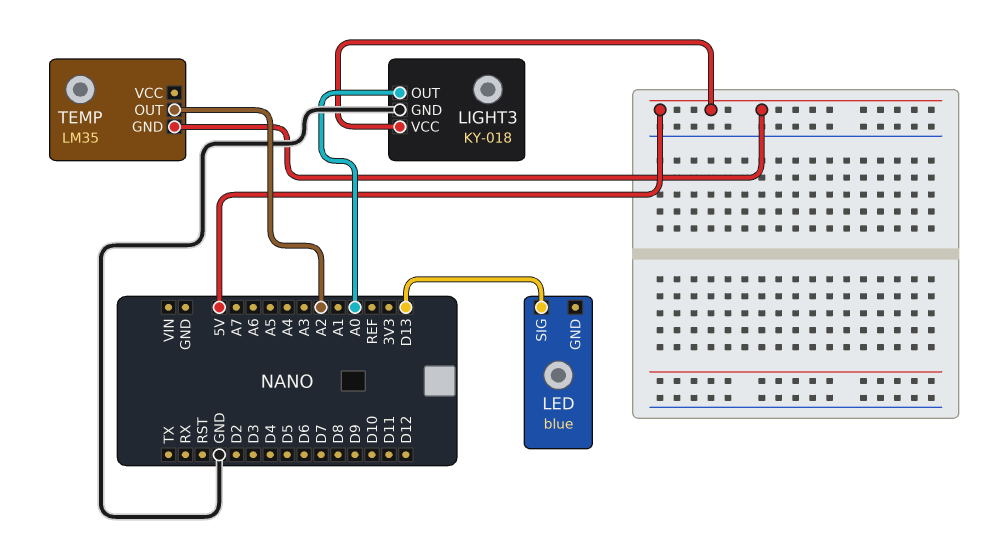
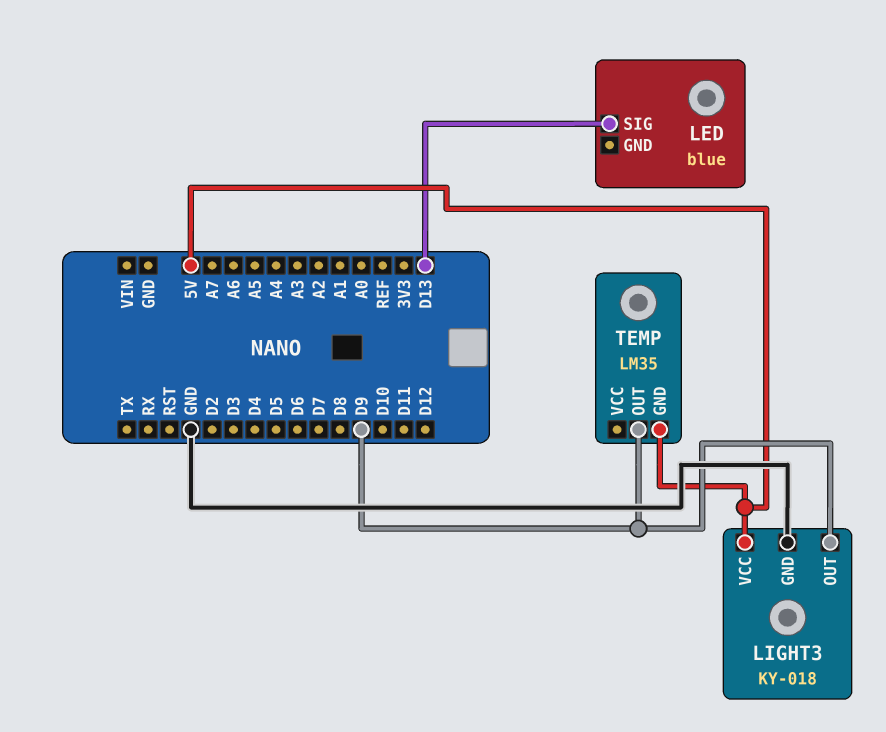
LIGHT3 pin OUT: A0 -> D9
TEMP pin OUT: A2 -> D9

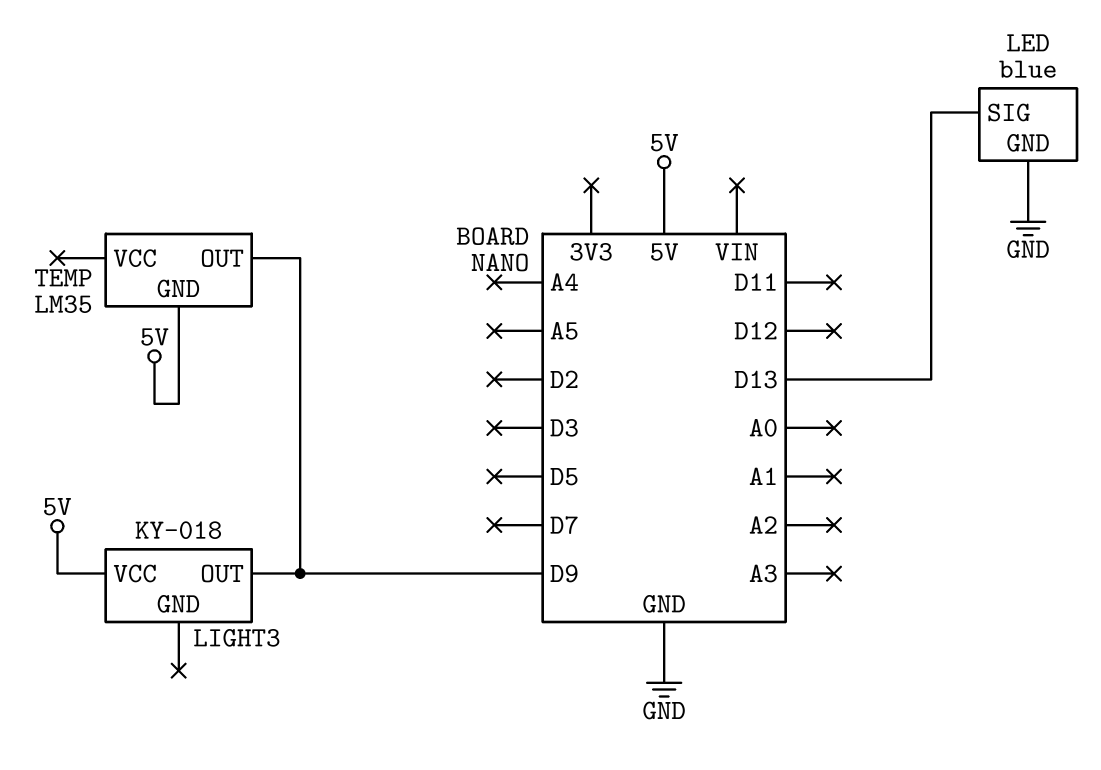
LED pin GND: none -> GND
LIGHT3 pin GND: GND -> none

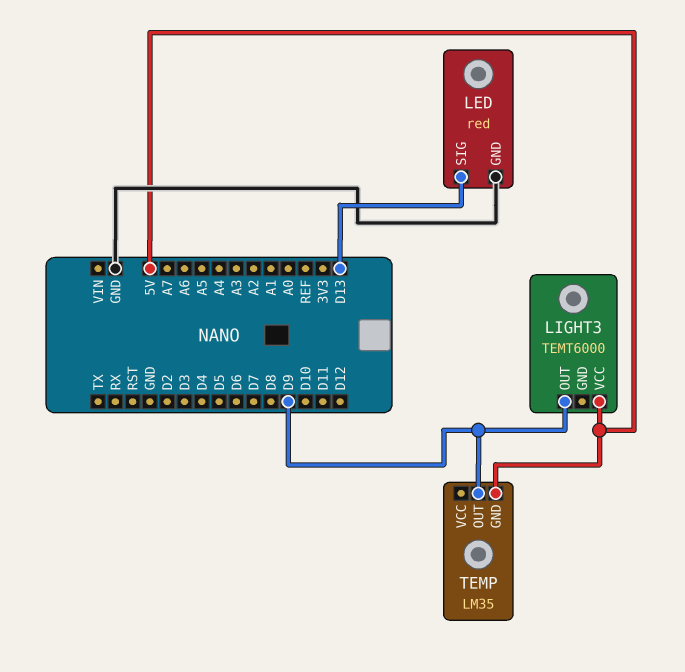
LED: blue -> red
LIGHT3: KY-018 -> TEMT6000

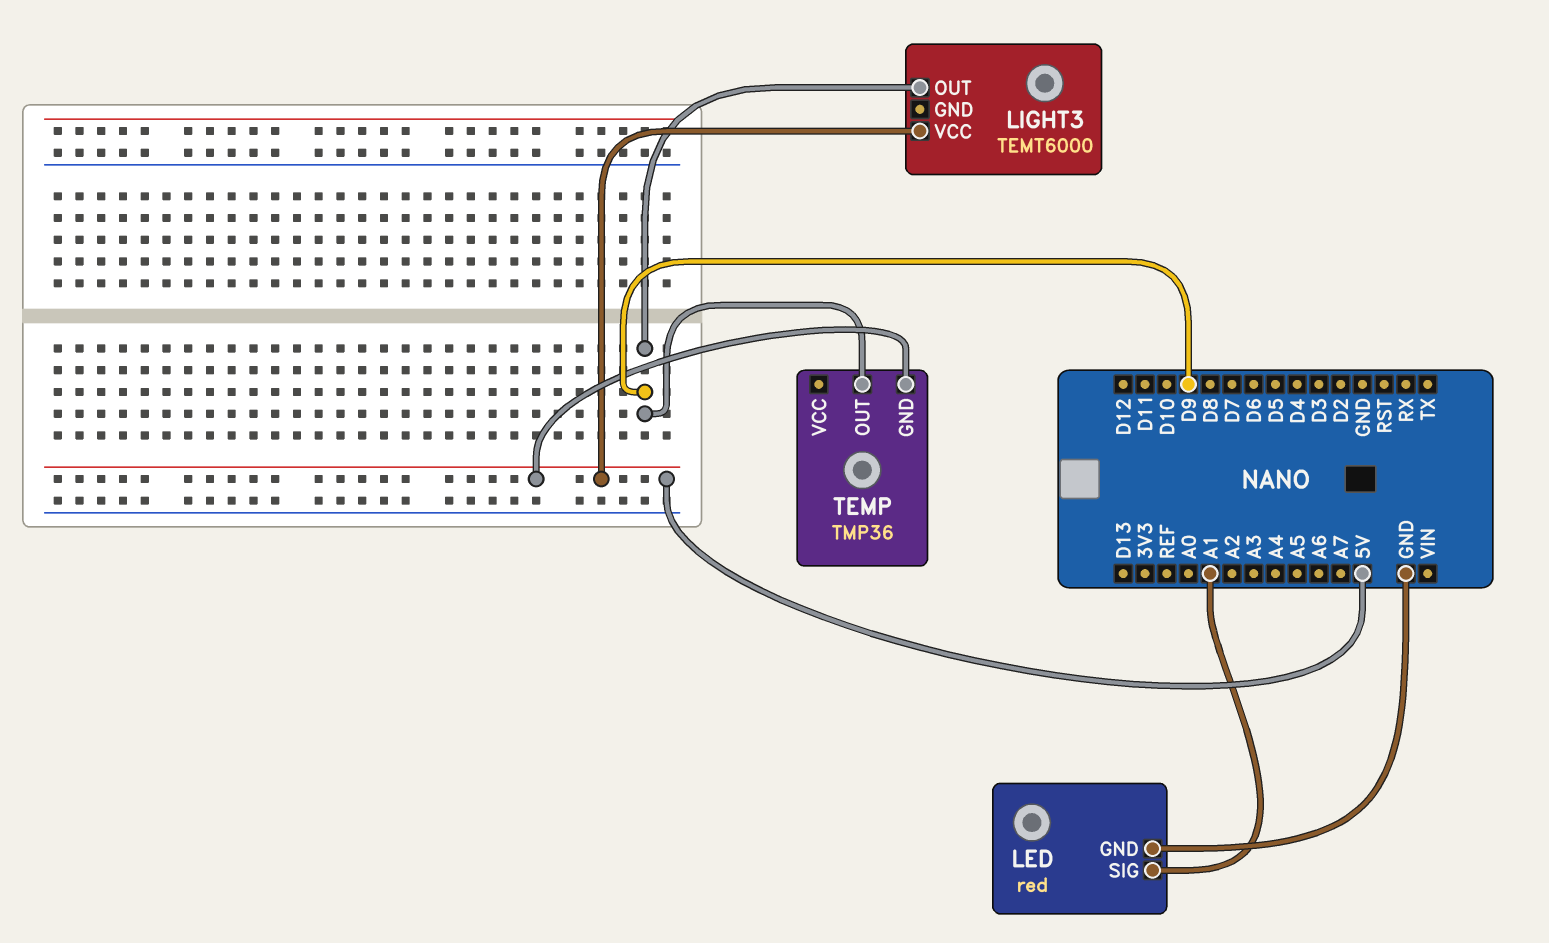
LED pin SIG: D13 -> A1
TEMP: LM35 -> TMP36

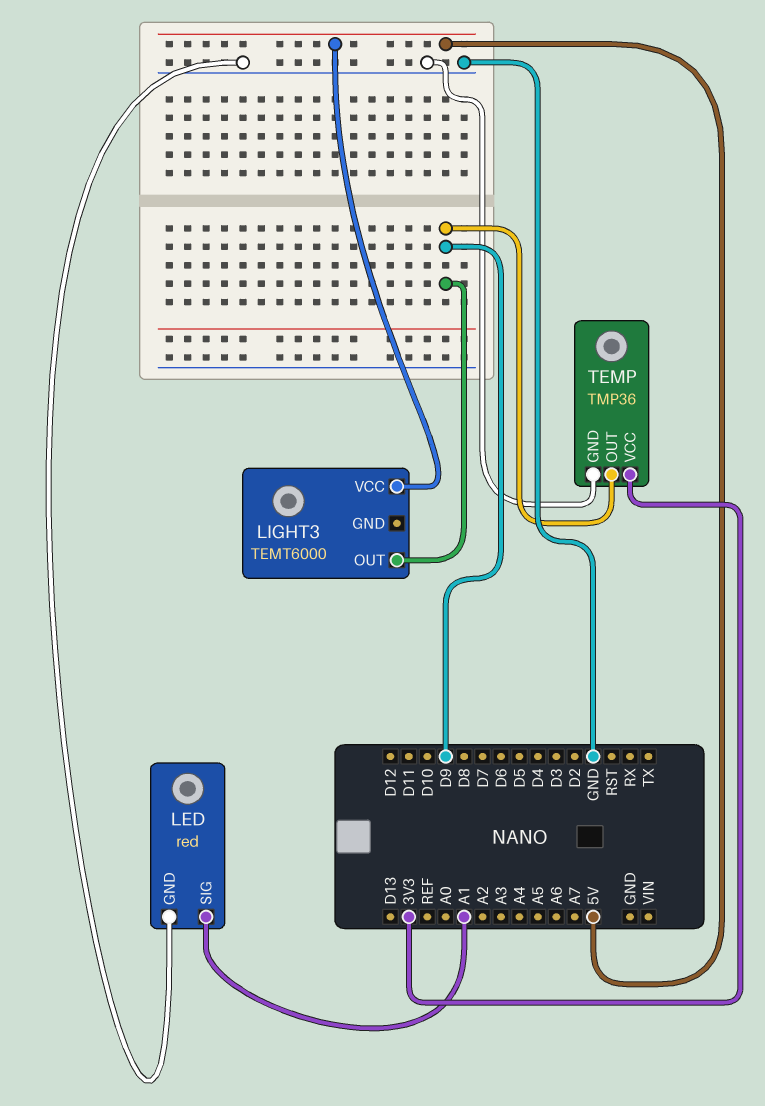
TEMP pin GND: 5V -> GND
TEMP pin VCC: none -> 3V3

